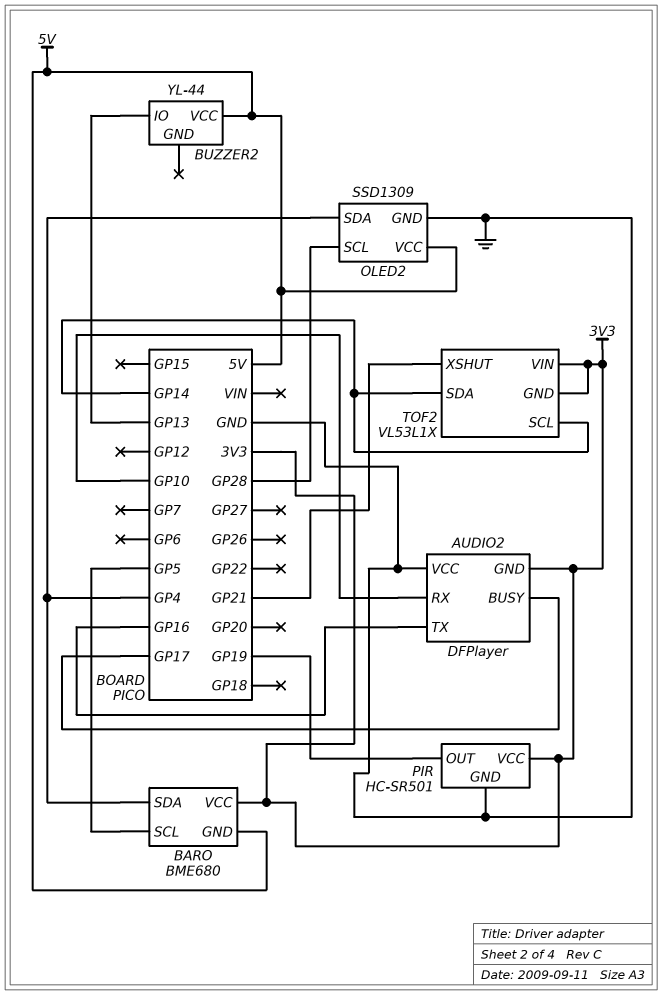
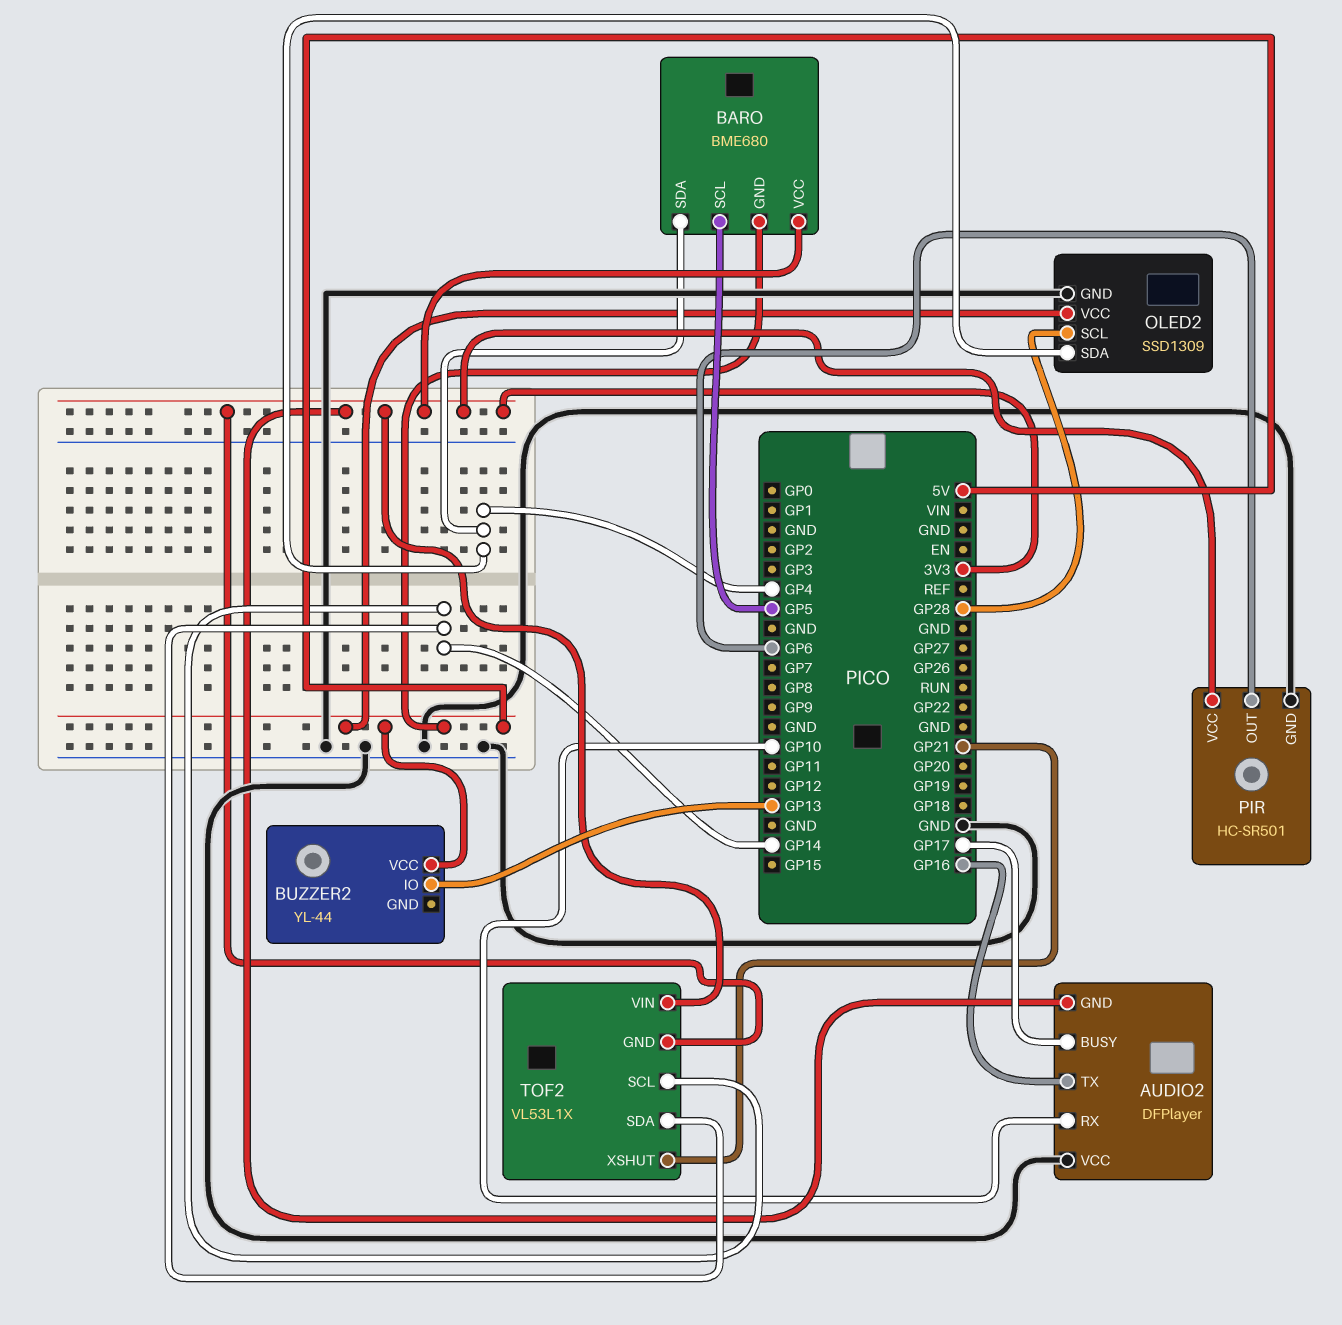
PIR pin OUT: GP19 -> GP6

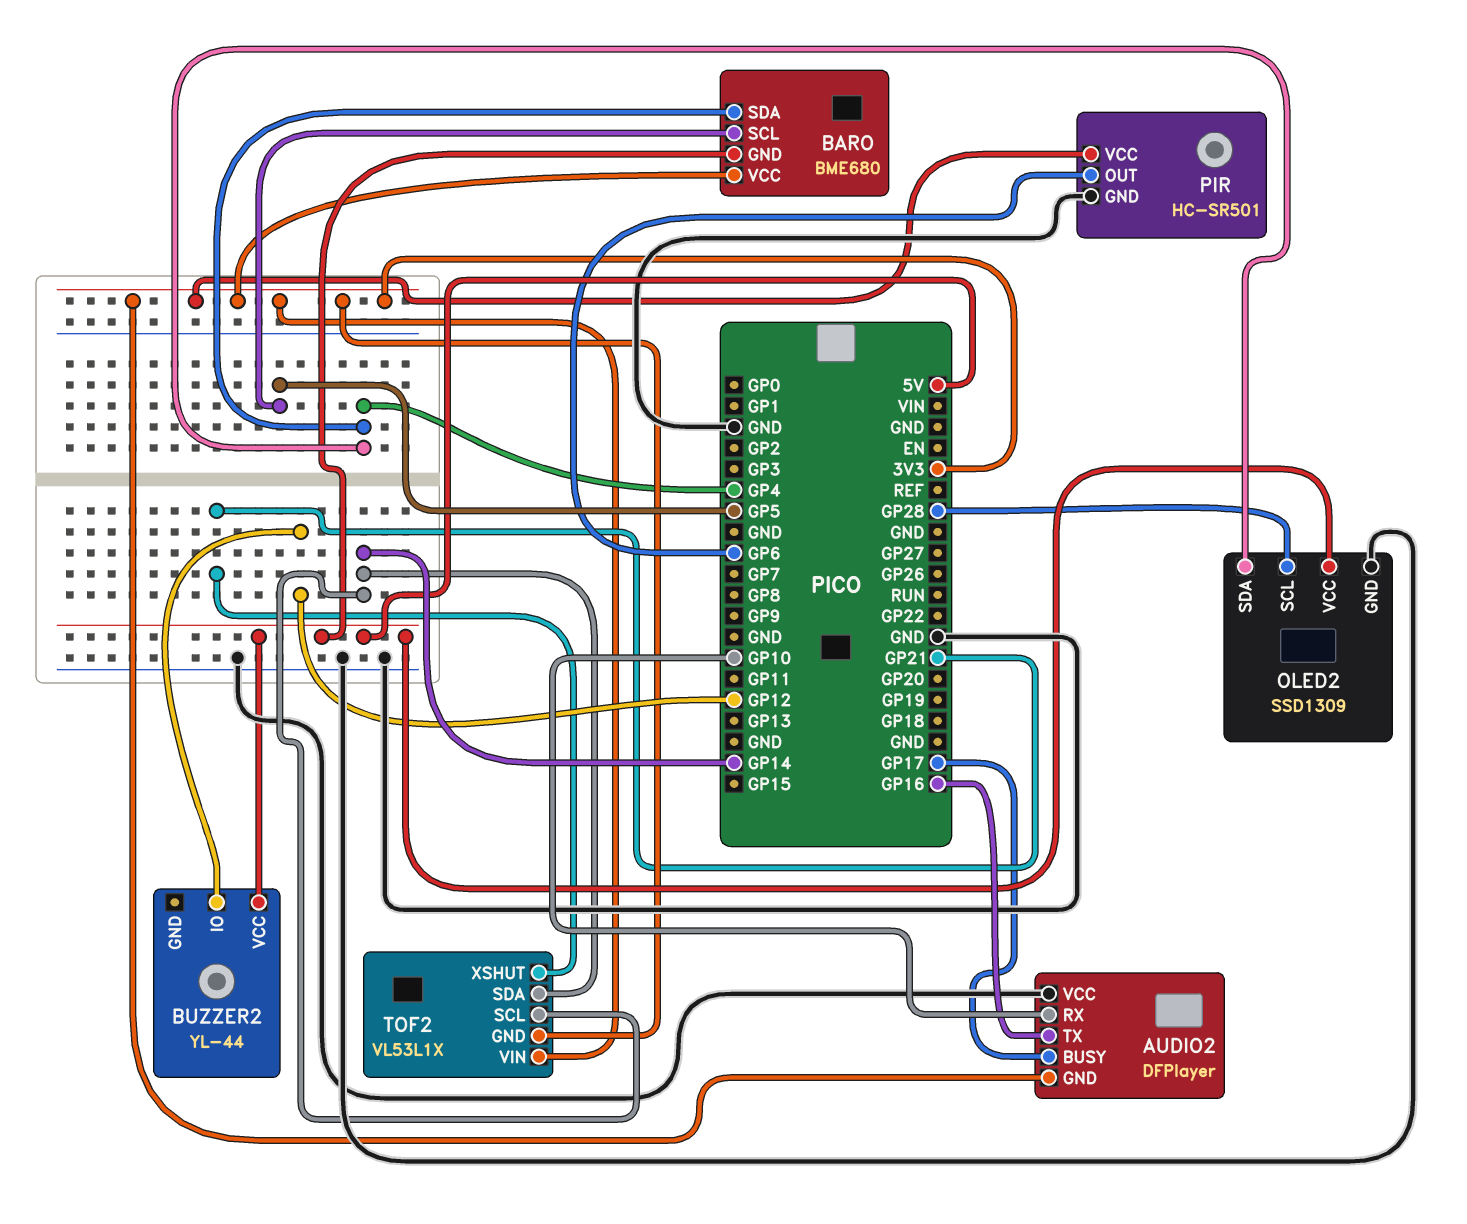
BUZZER2 pin IO: GP13 -> GP12

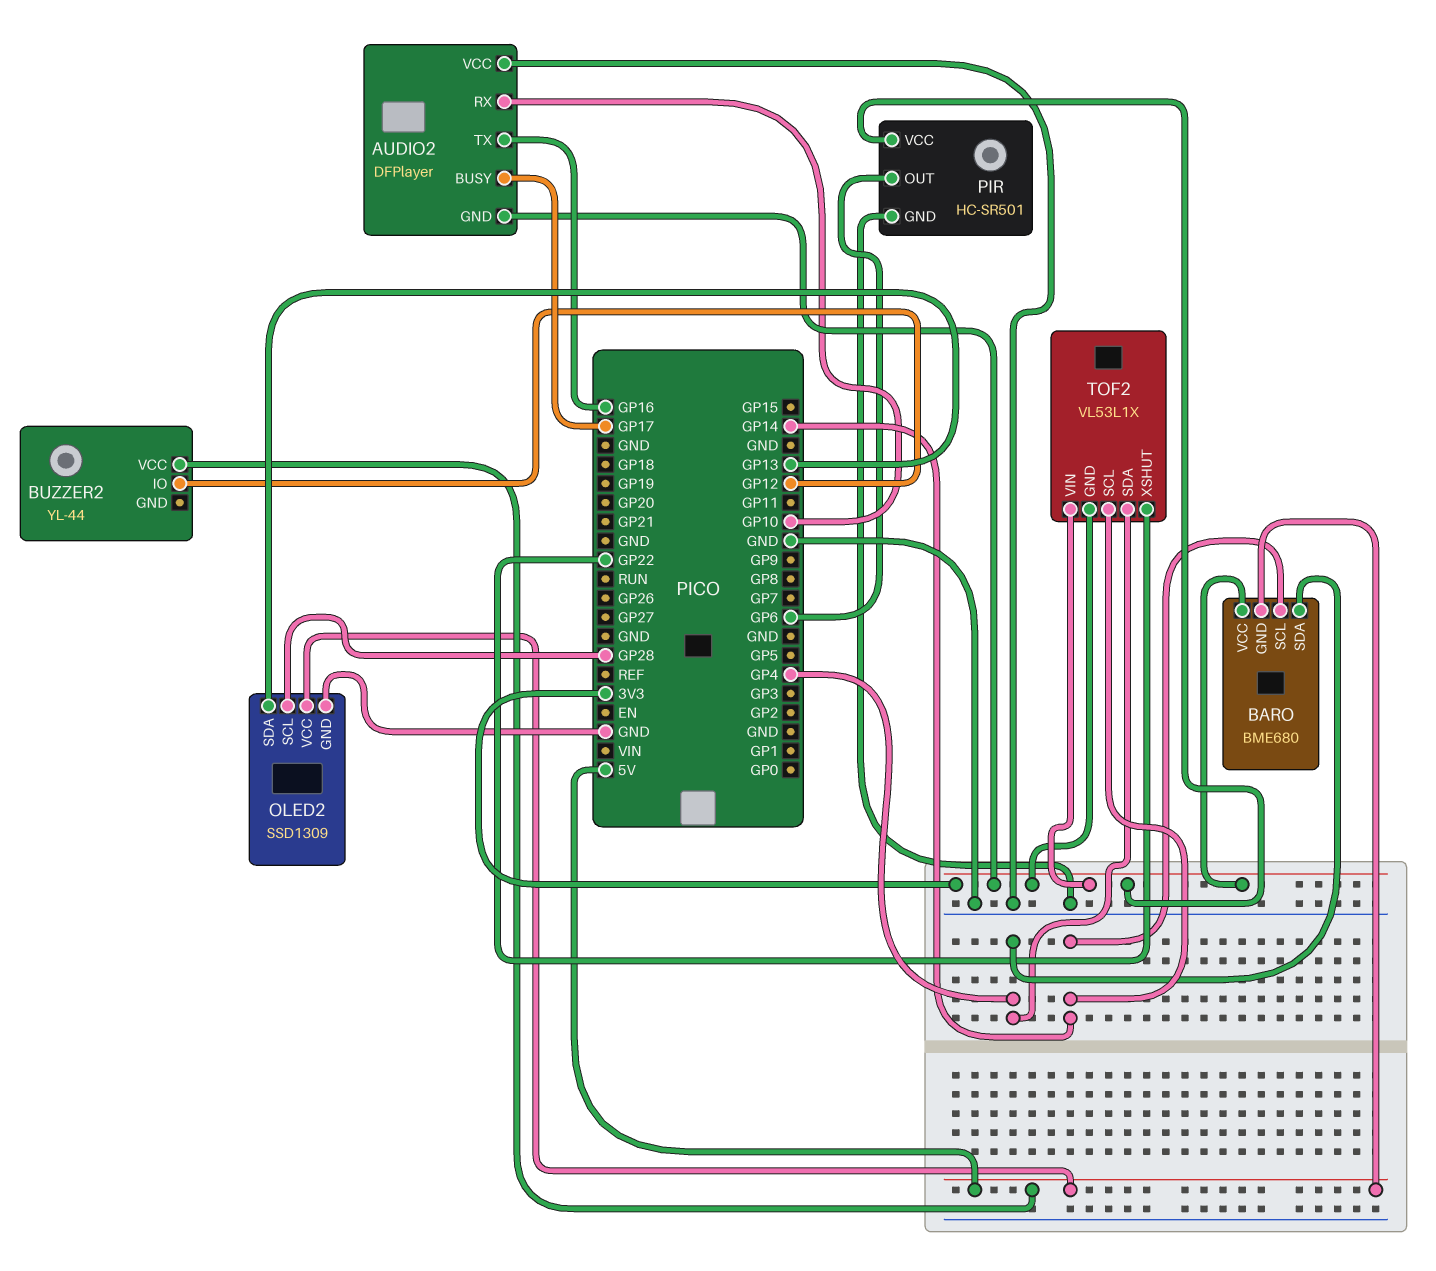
BARO pin SCL: GP5 -> GP14
OLED2 pin SDA: GP4 -> GP13
TOF2 pin SDA: GP14 -> GP4
TOF2 pin XSHUT: GP21 -> GP22

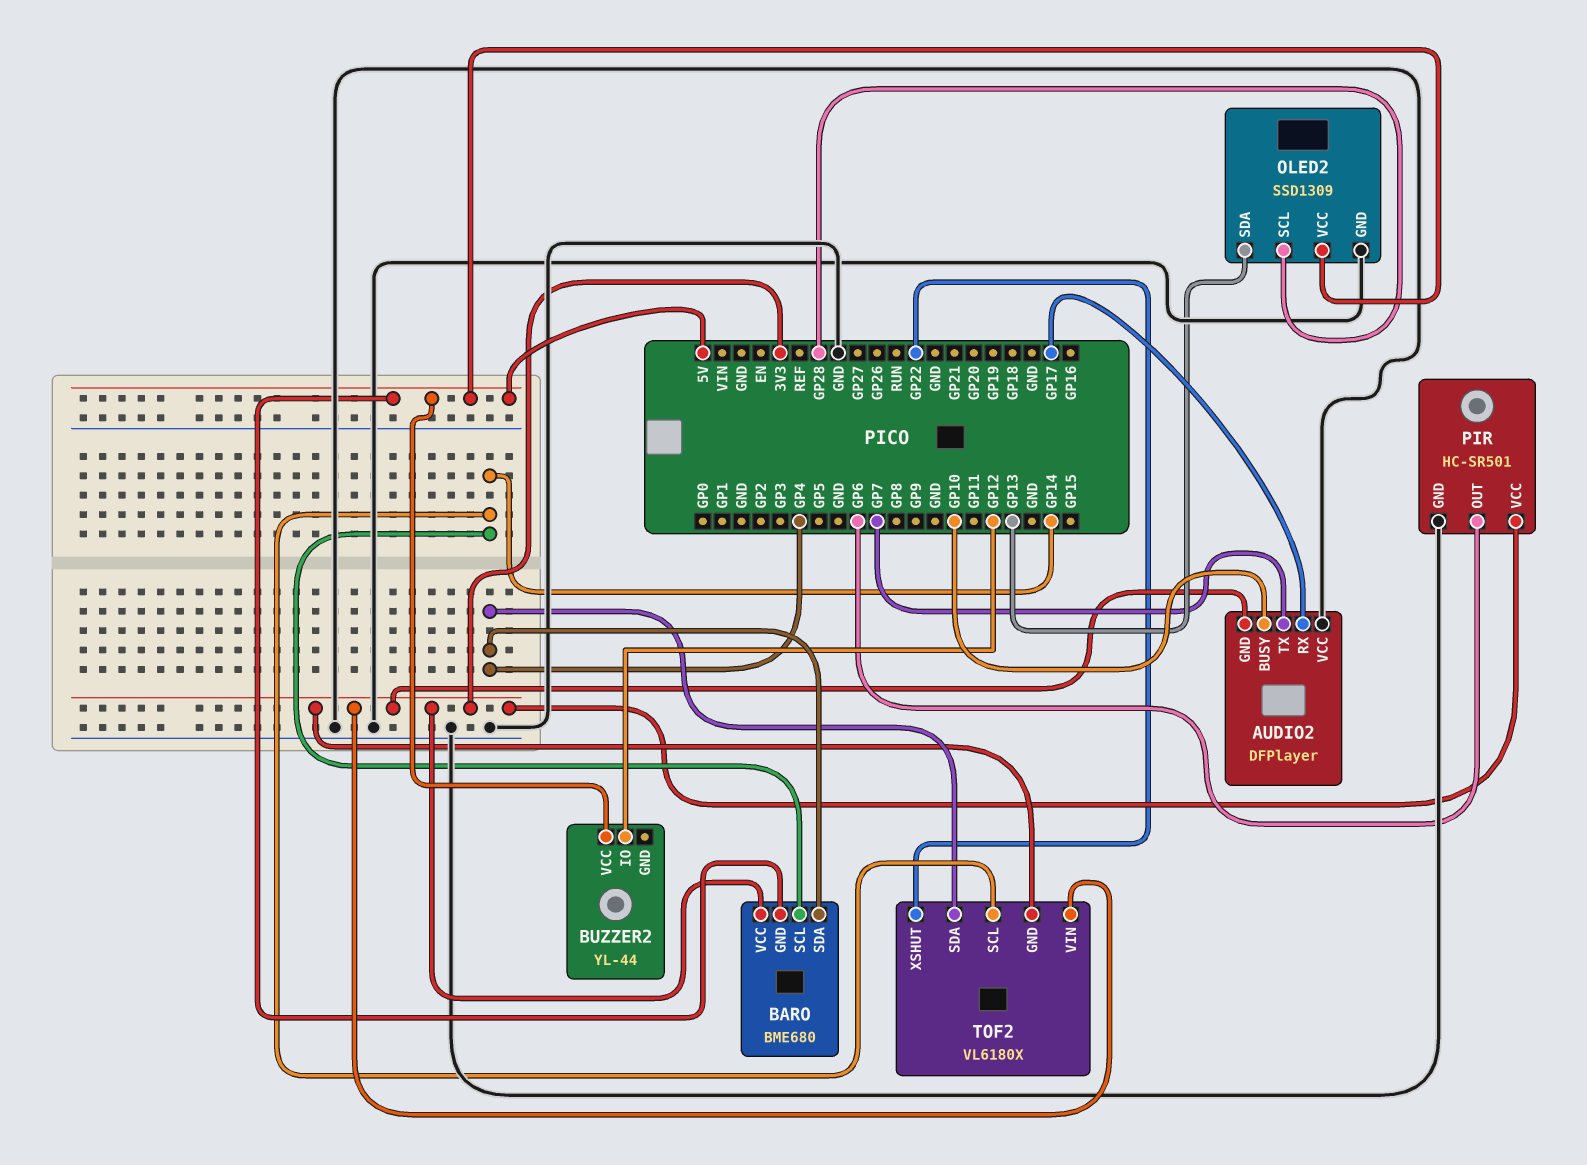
AUDIO2 pin BUSY: GP17 -> GP10
AUDIO2 pin RX: GP10 -> GP17
AUDIO2 pin TX: GP16 -> GP7
TOF2: VL53L1X -> VL6180X

